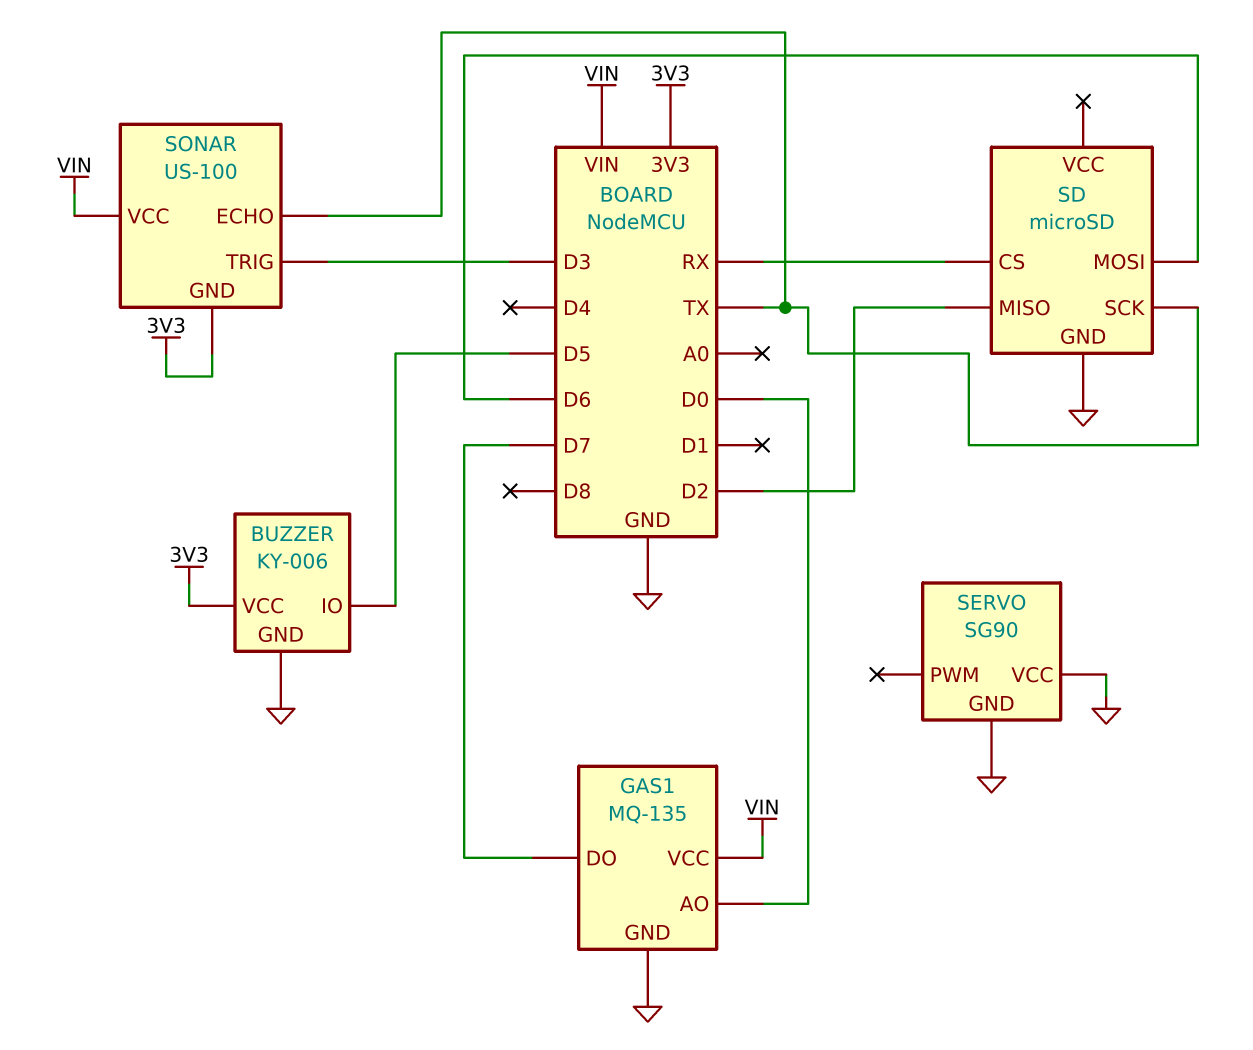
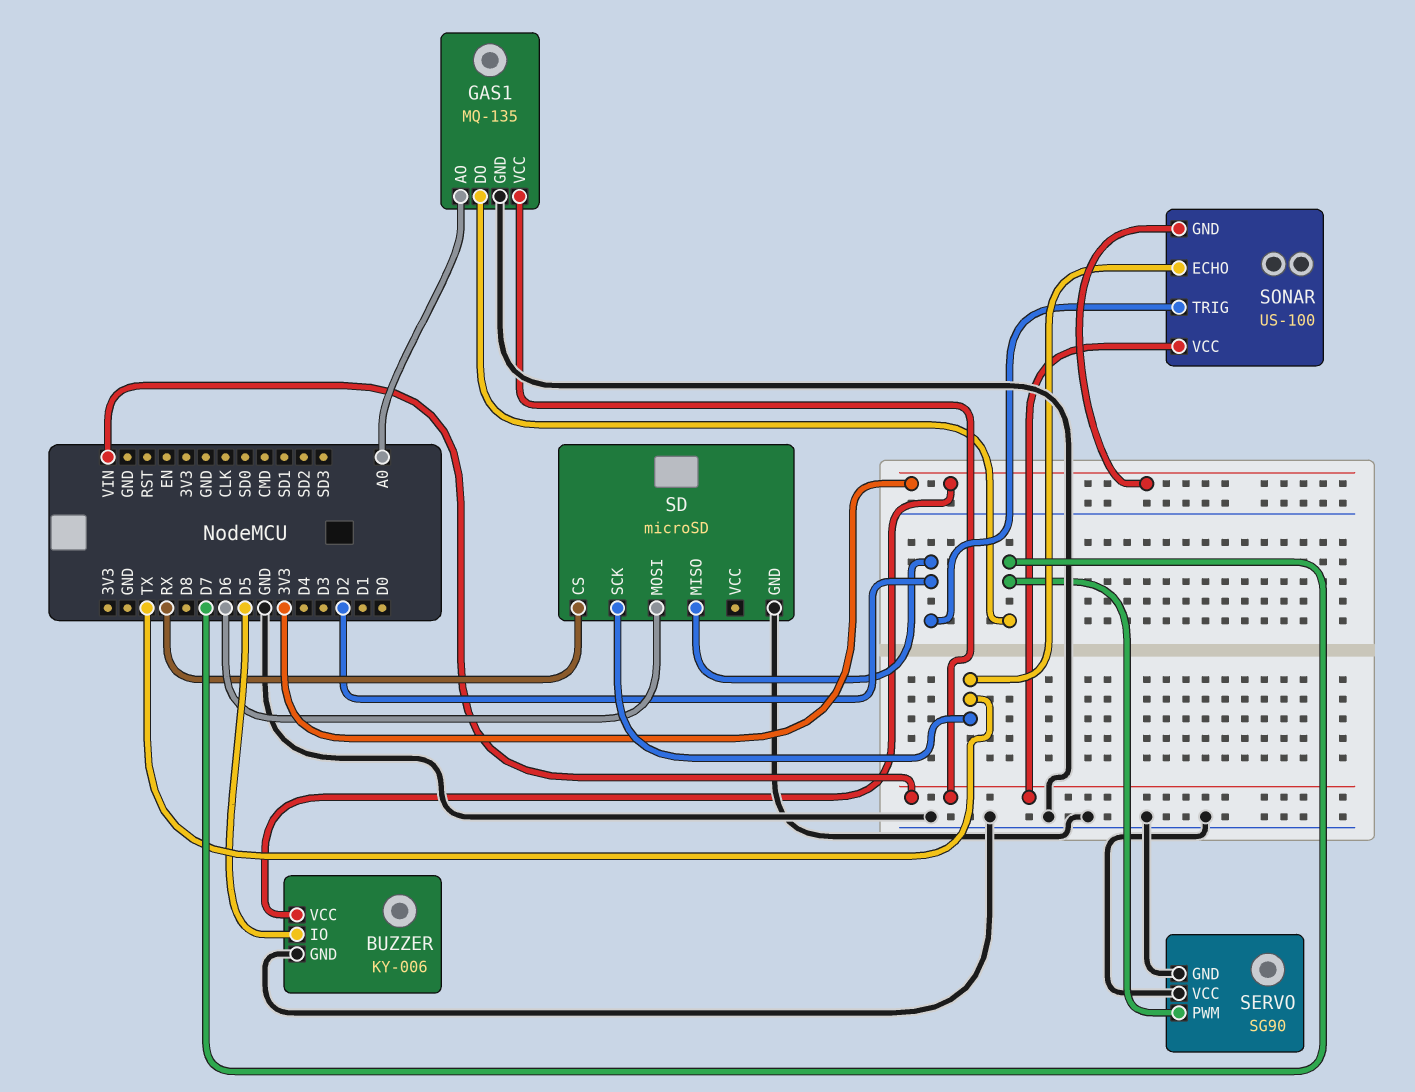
GAS1 pin AO: D0 -> A0
SERVO pin PWM: none -> D7
SONAR pin TRIG: D3 -> D2

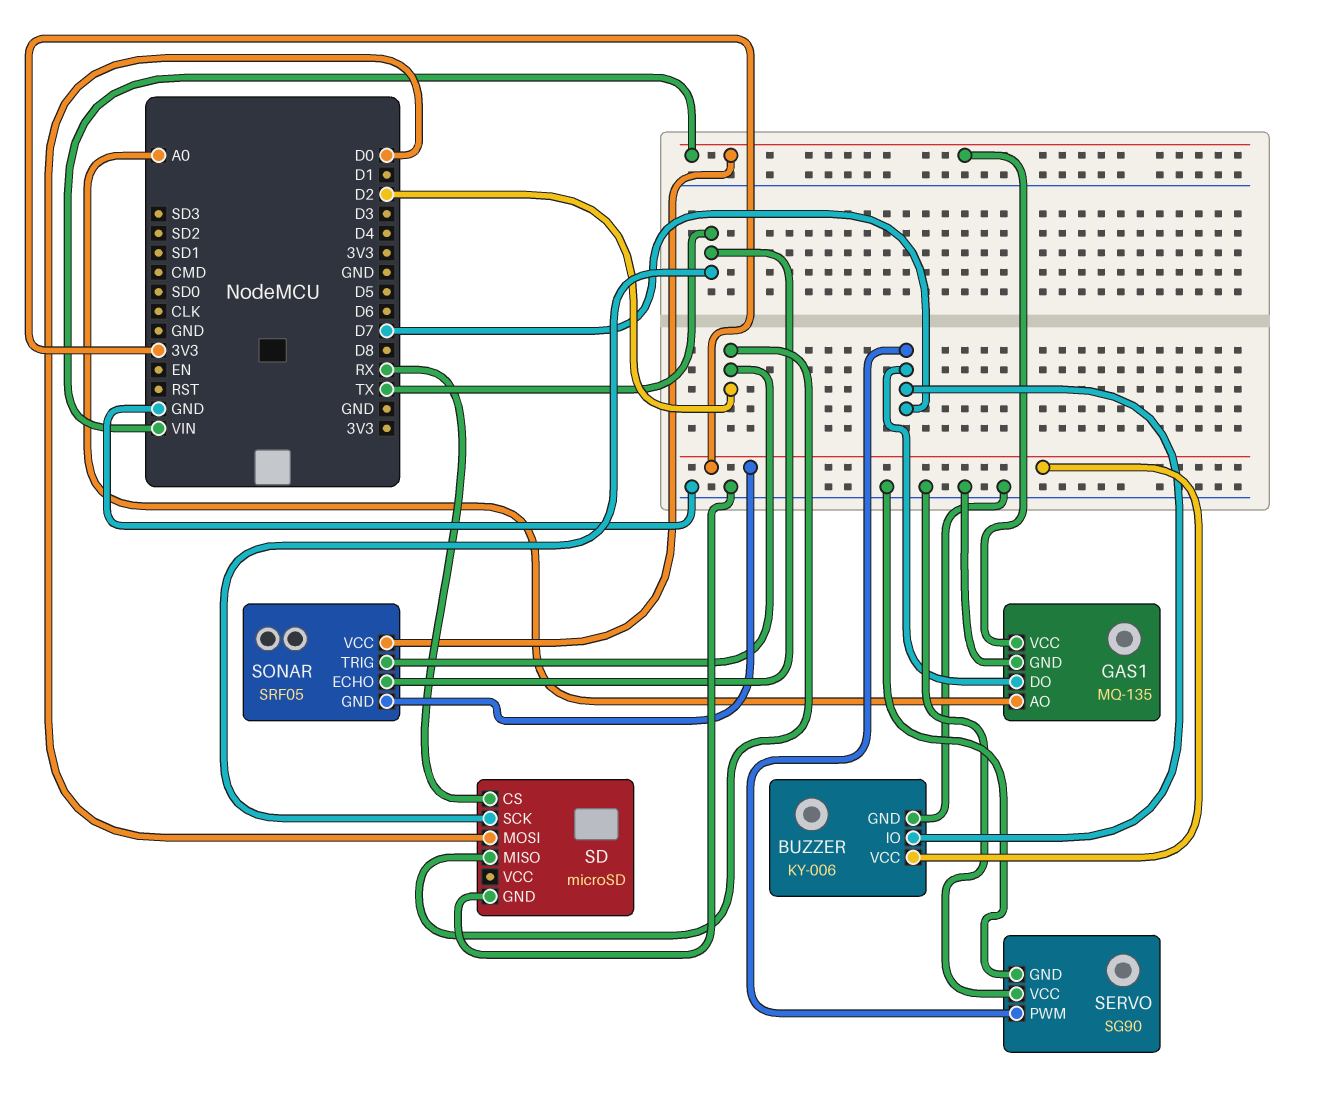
BUZZER pin IO: D5 -> D7
SD pin MOSI: D6 -> D0
SONAR: US-100 -> SRF05

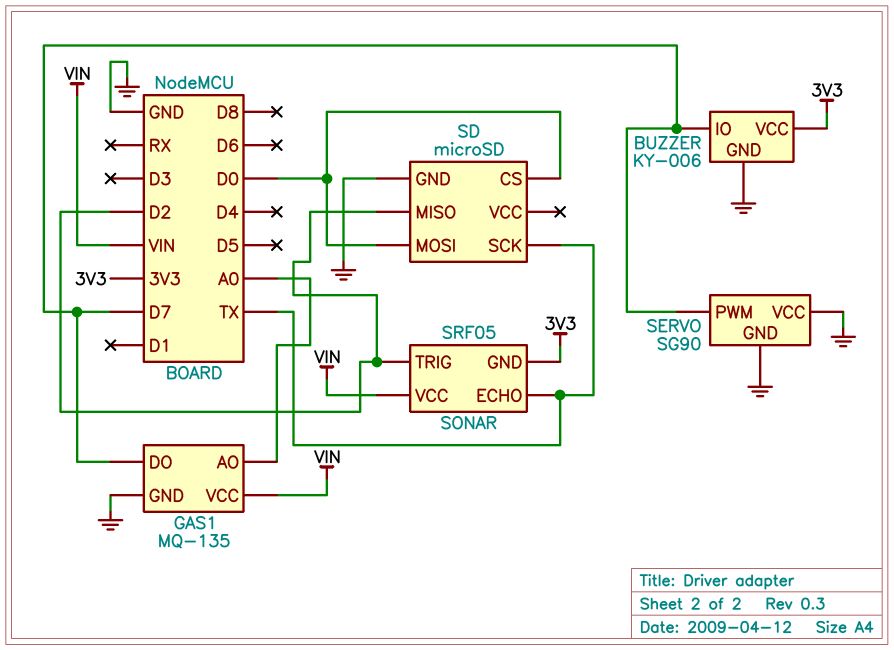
SD pin CS: RX -> D0

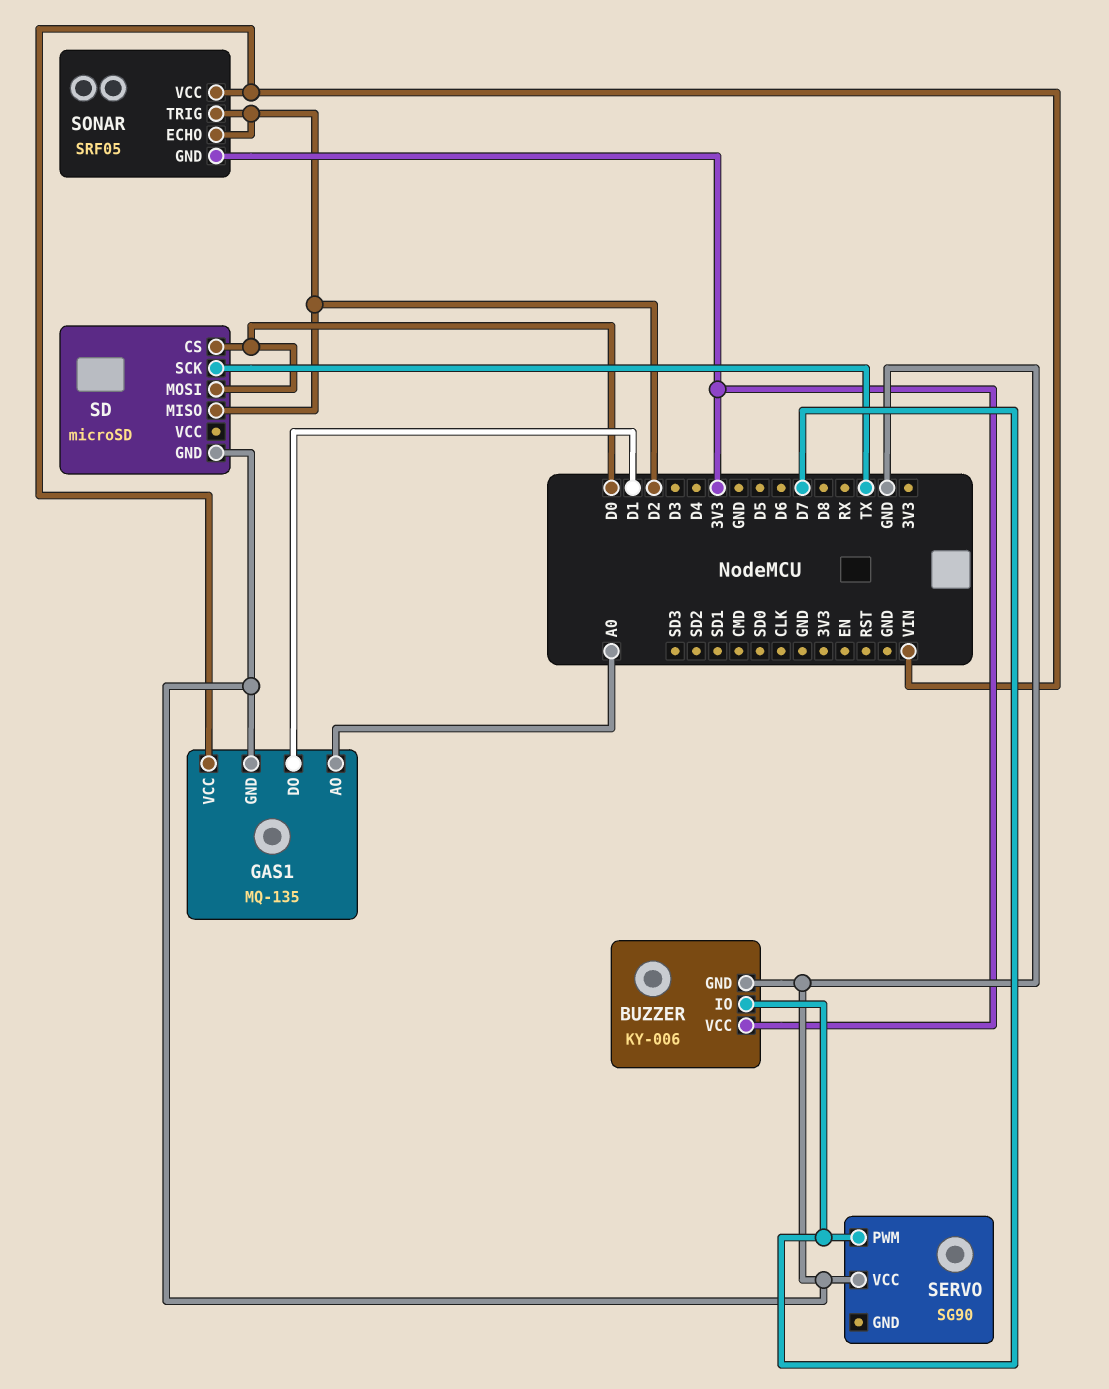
GAS1 pin DO: D7 -> D1
SERVO pin GND: GND -> none
SONAR pin ECHO: TX -> D2

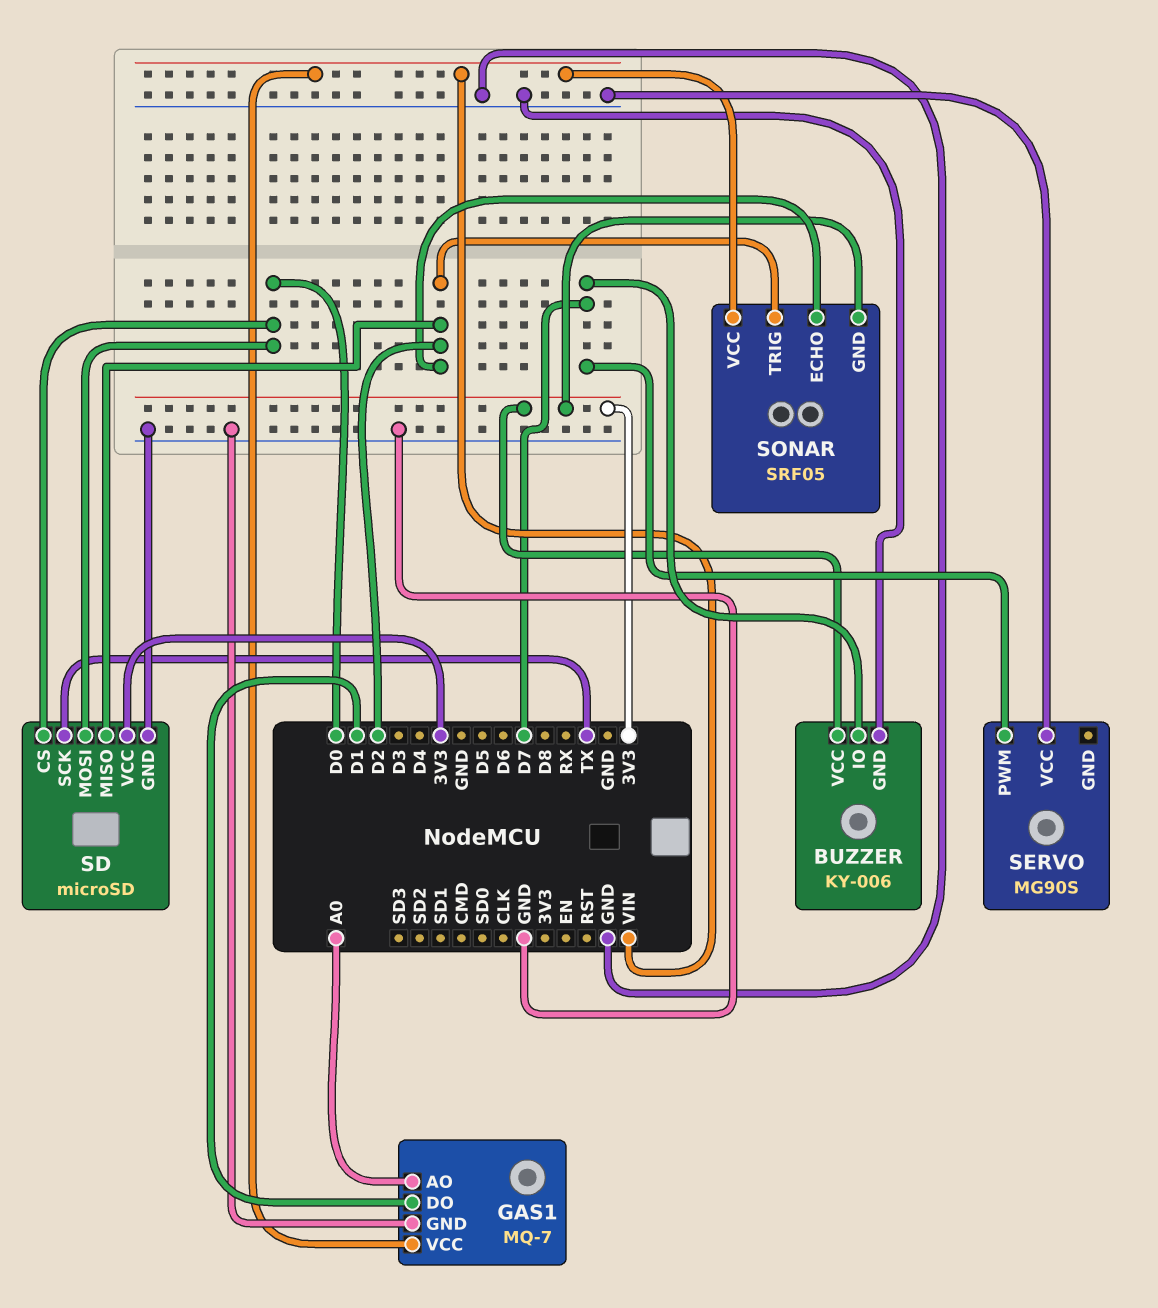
GAS1: MQ-135 -> MQ-7
SD pin VCC: none -> 3V3
SERVO: SG90 -> MG90S

